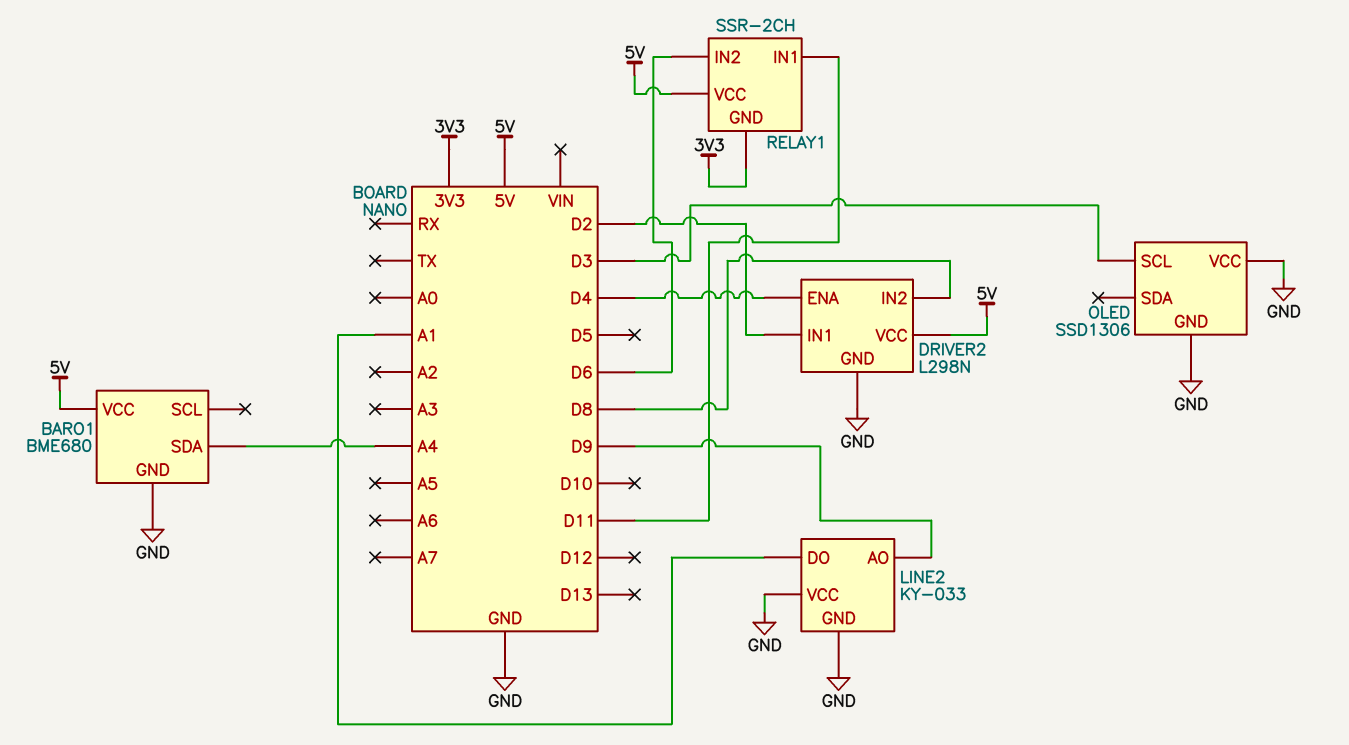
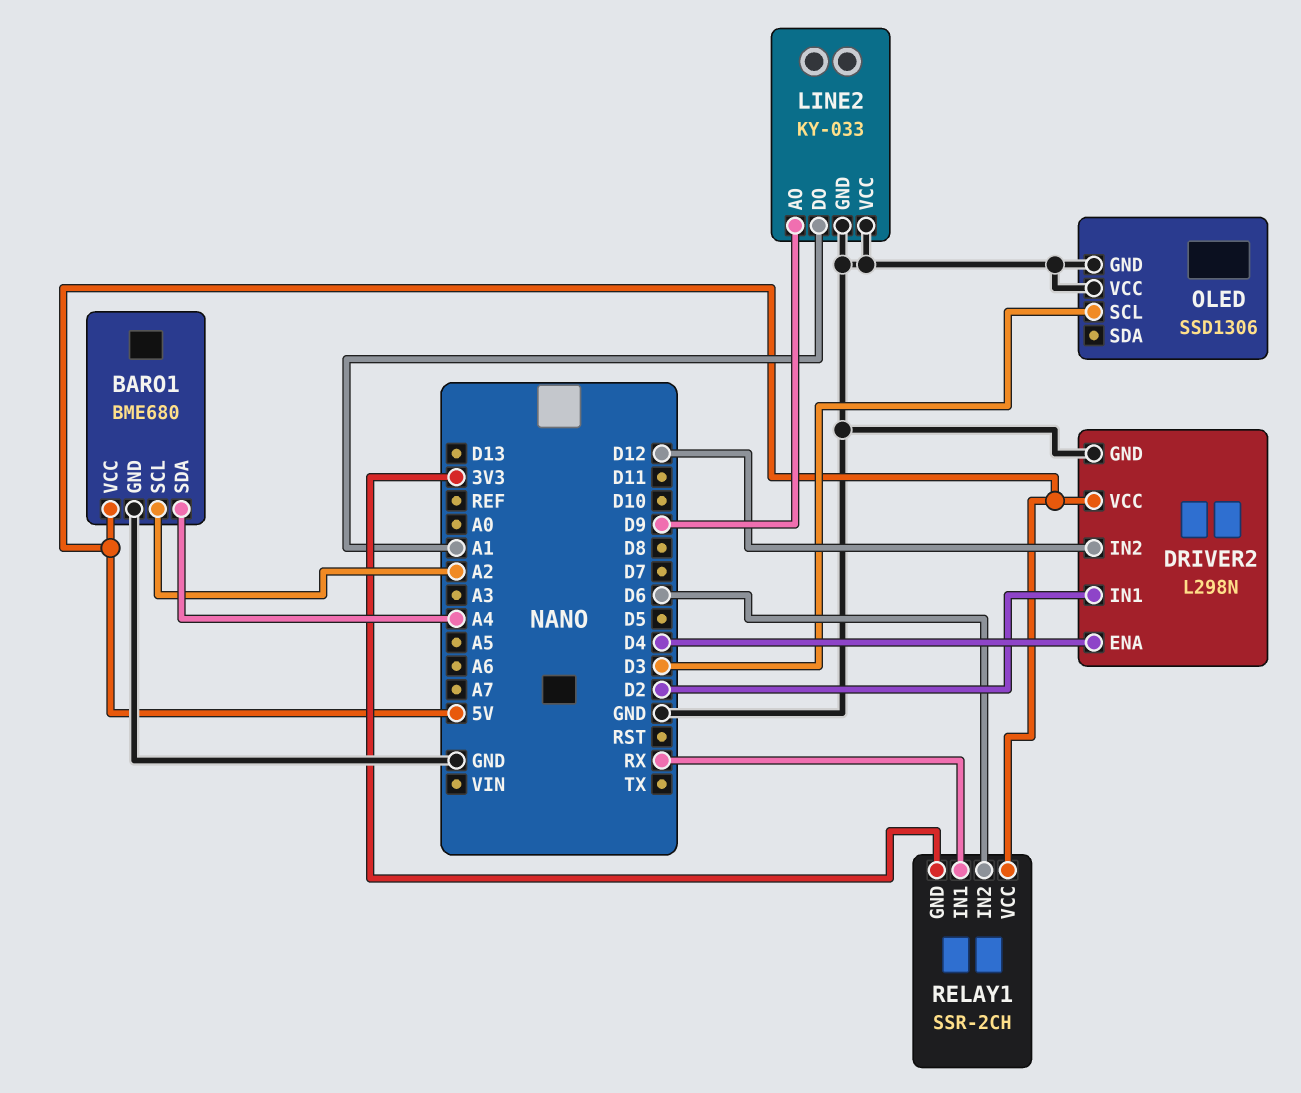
BARO1 pin SCL: none -> A2
DRIVER2 pin IN2: D8 -> D12
RELAY1 pin IN1: D11 -> RX

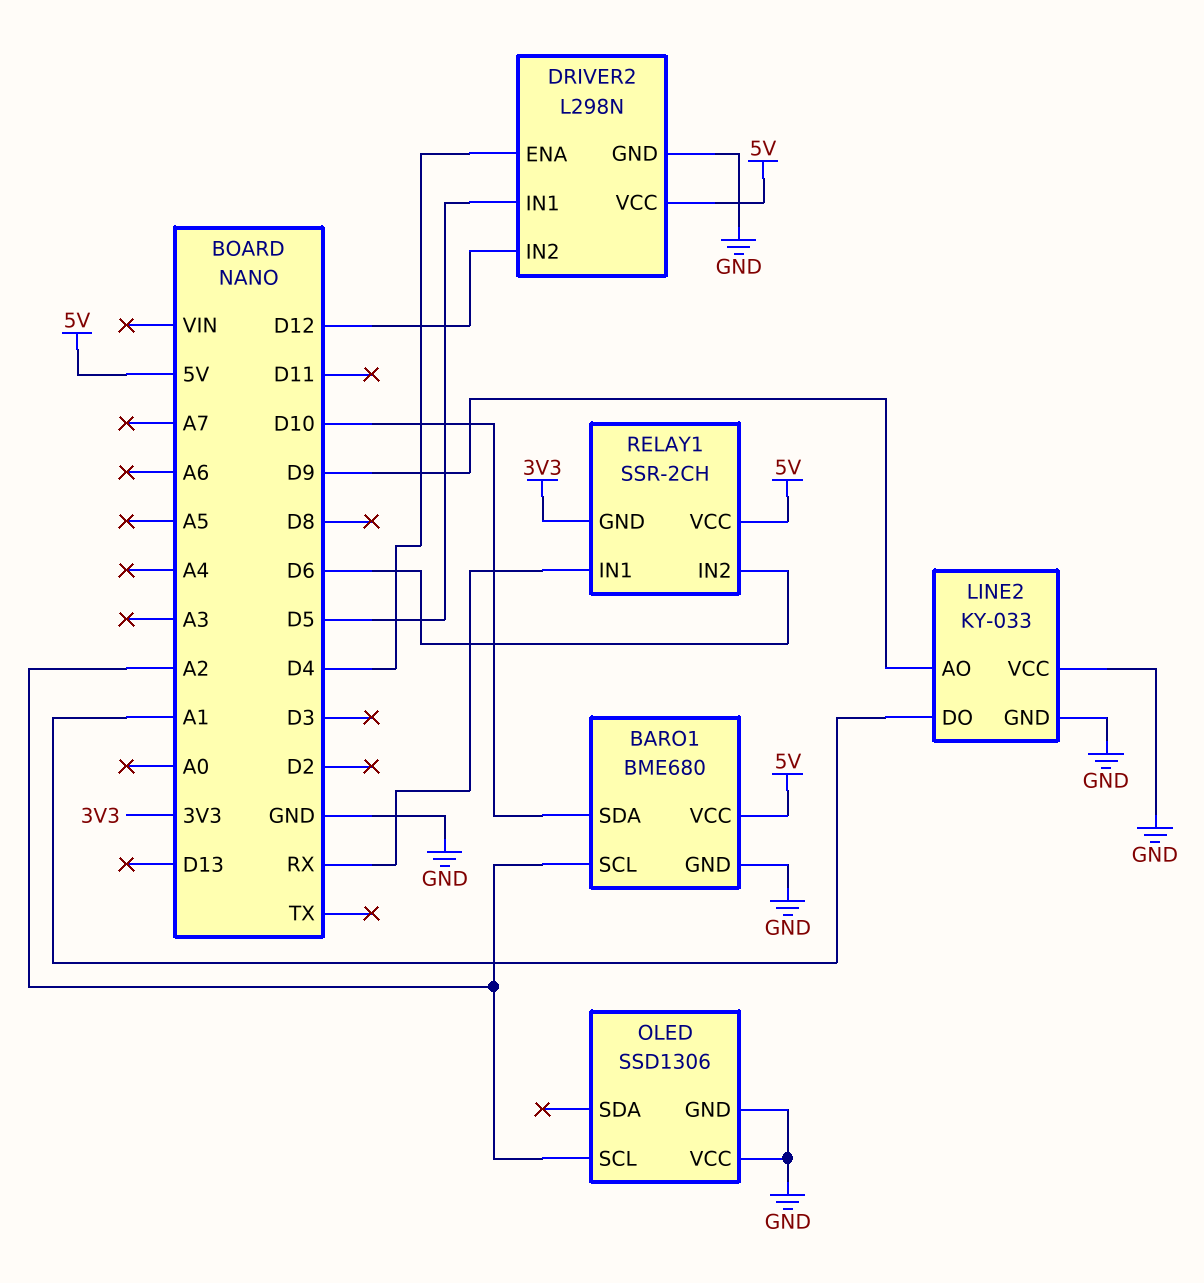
BARO1 pin SDA: A4 -> D10
DRIVER2 pin IN1: D2 -> D5
OLED pin SCL: D3 -> A2

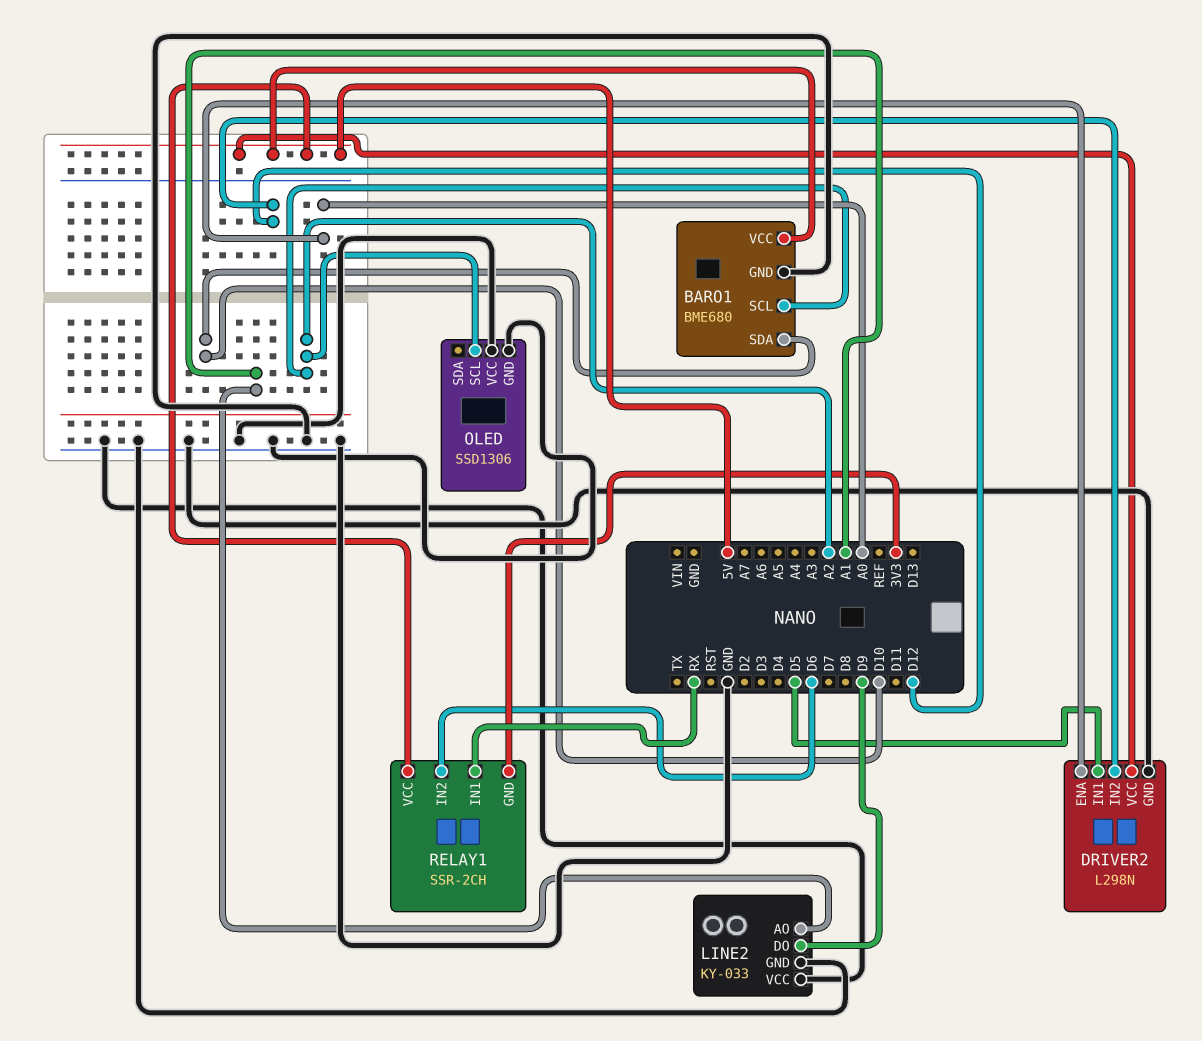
DRIVER2 pin ENA: D4 -> A0
LINE2 pin AO: D9 -> A1
LINE2 pin DO: A1 -> D9

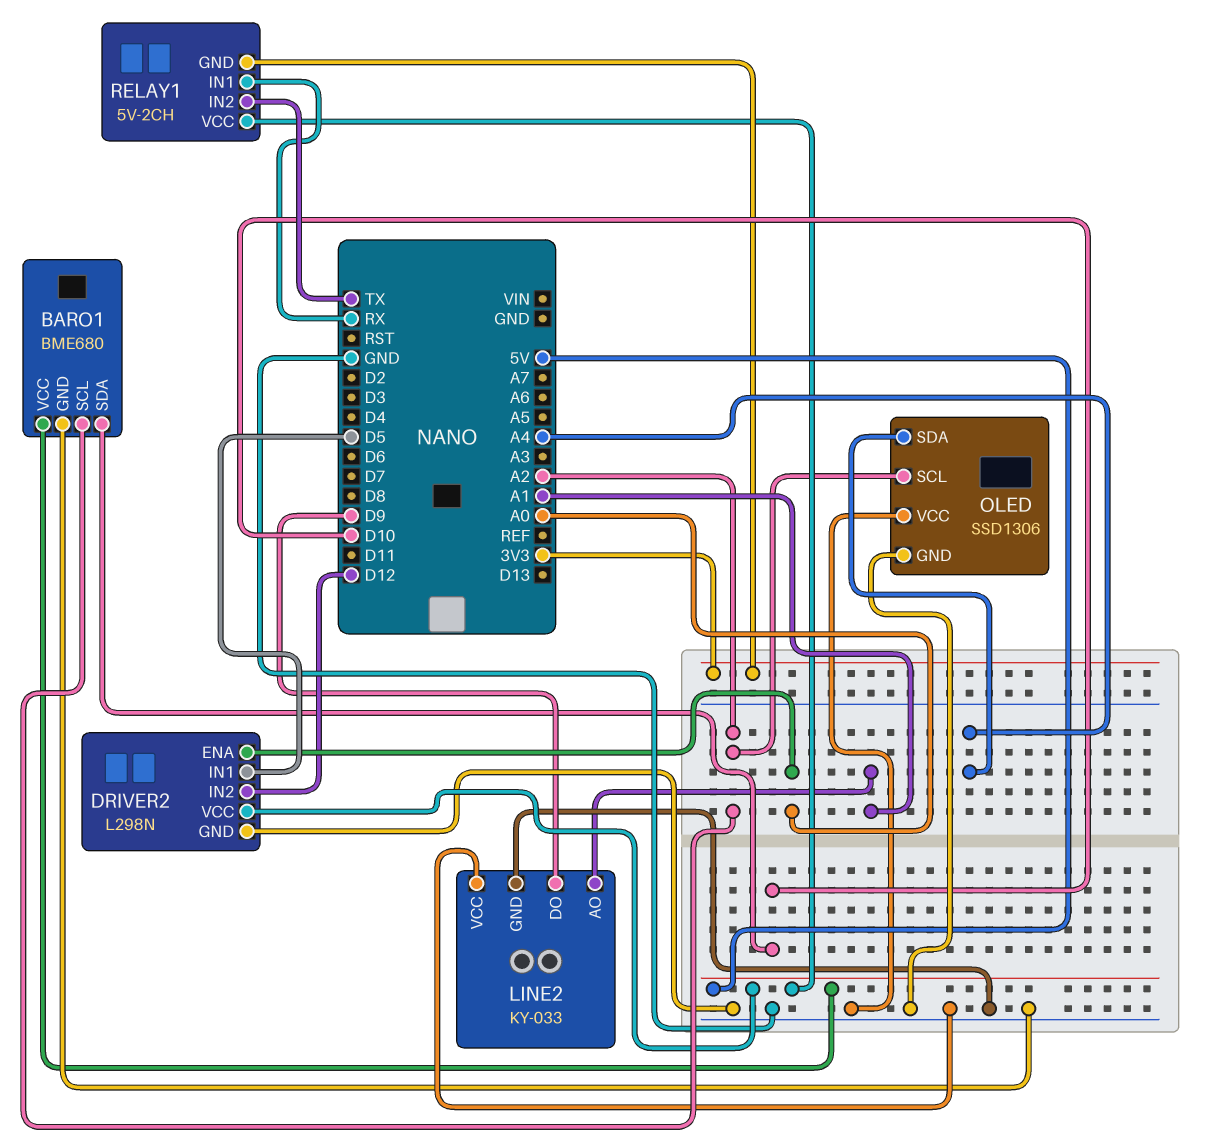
OLED pin SDA: none -> A4
RELAY1: SSR-2CH -> 5V-2CH
RELAY1 pin IN2: D6 -> TX

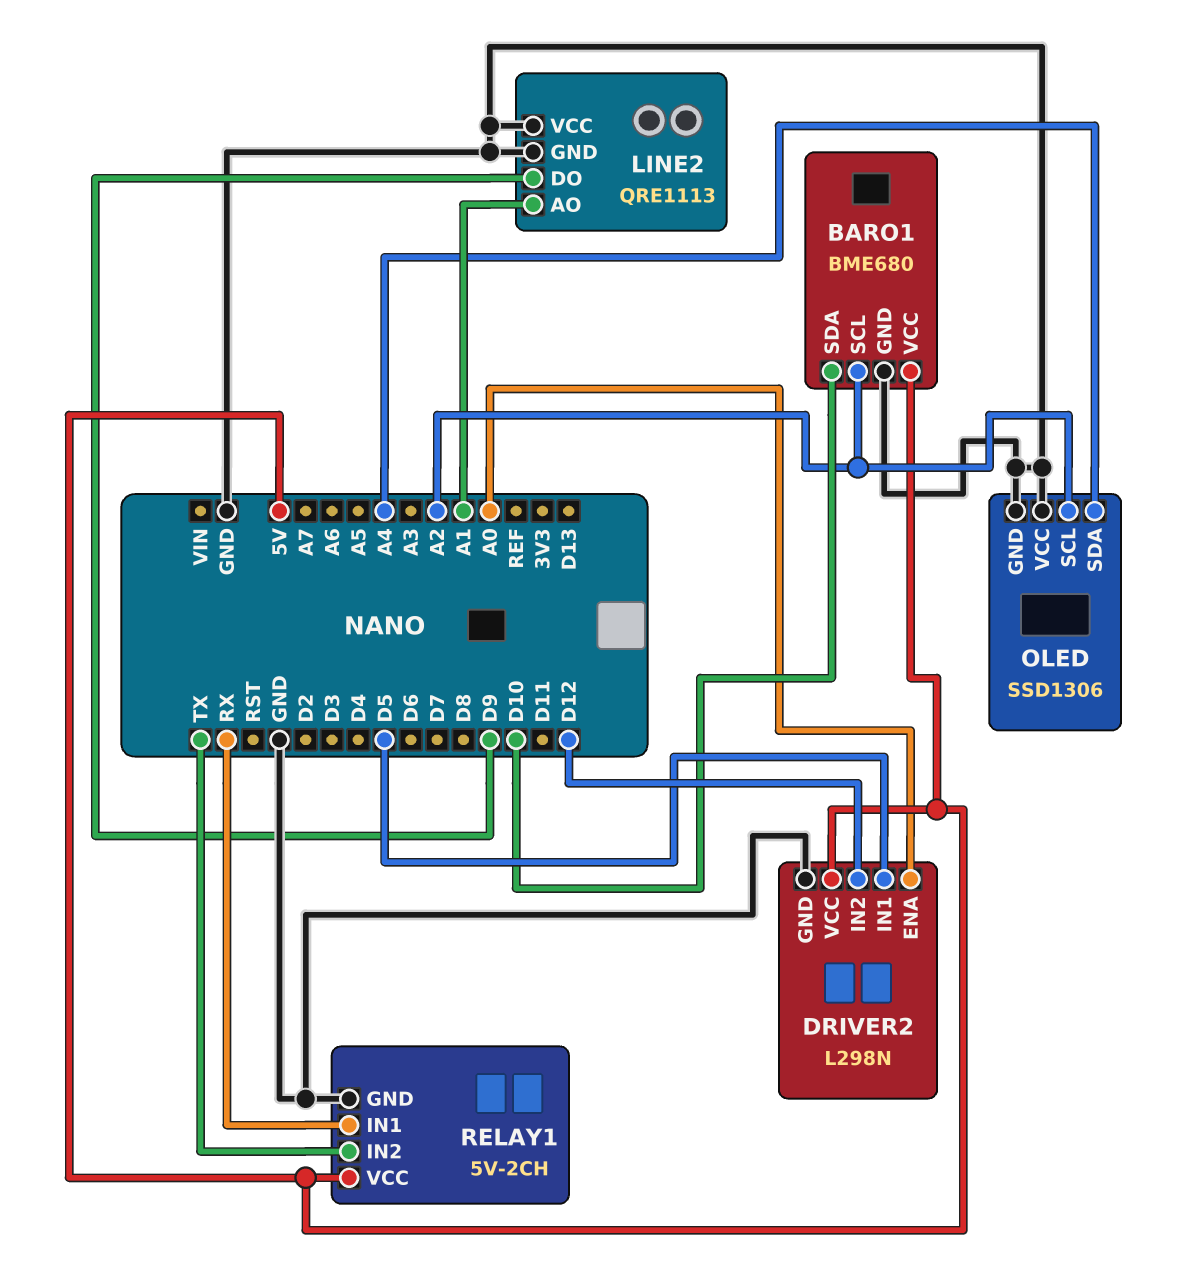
LINE2: KY-033 -> QRE1113
RELAY1 pin GND: 3V3 -> GND

